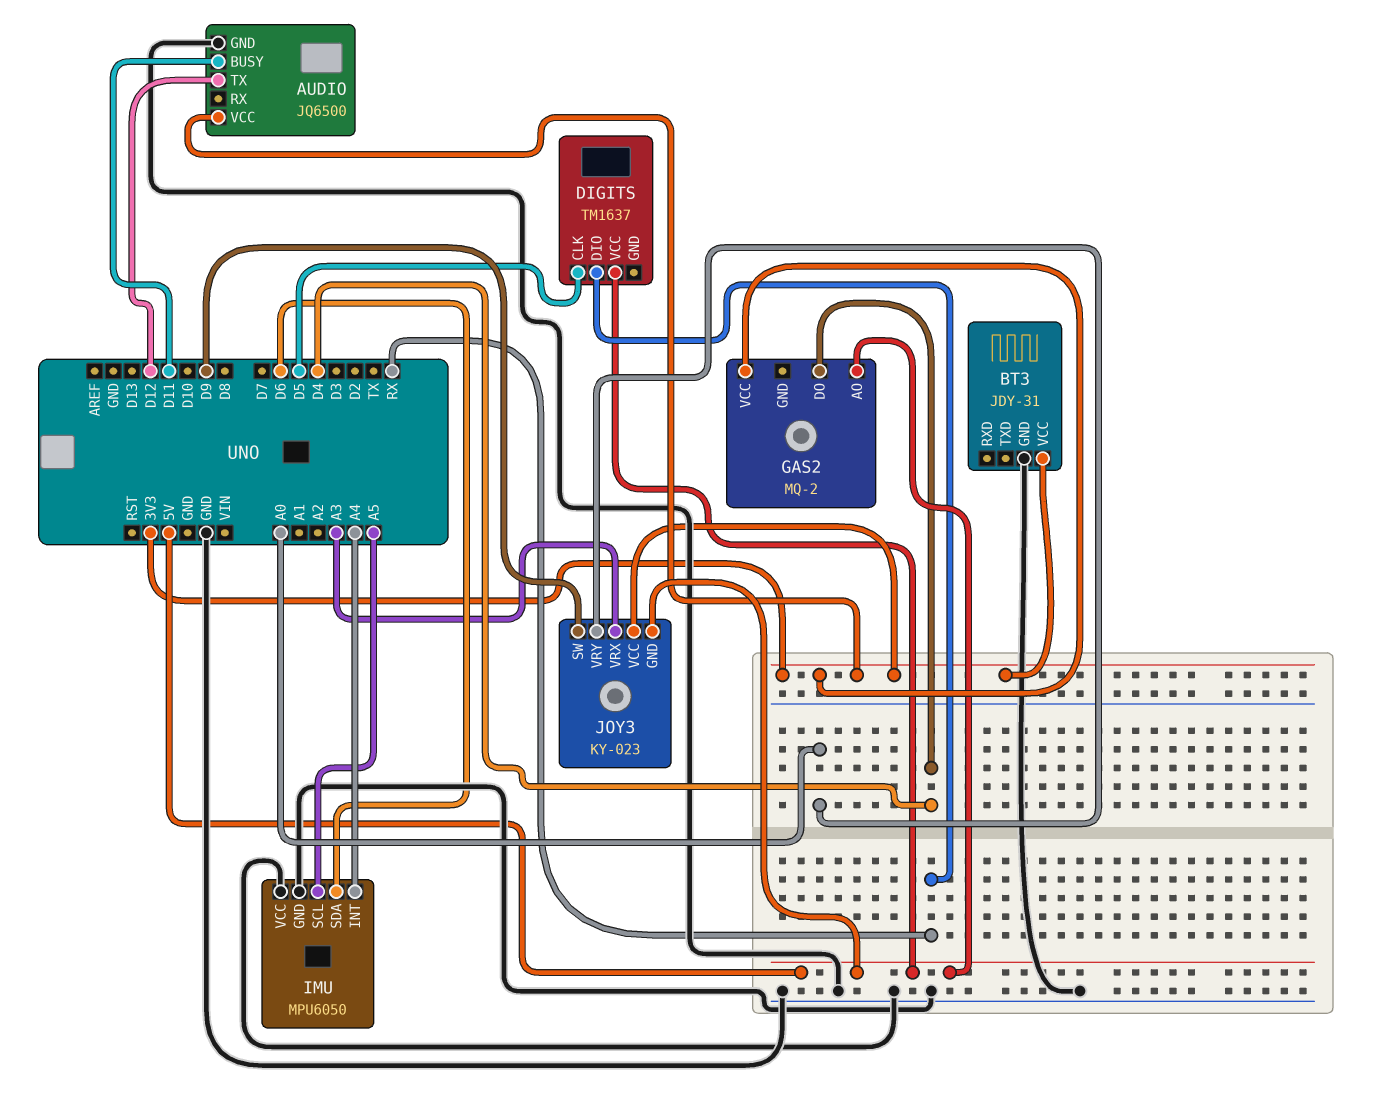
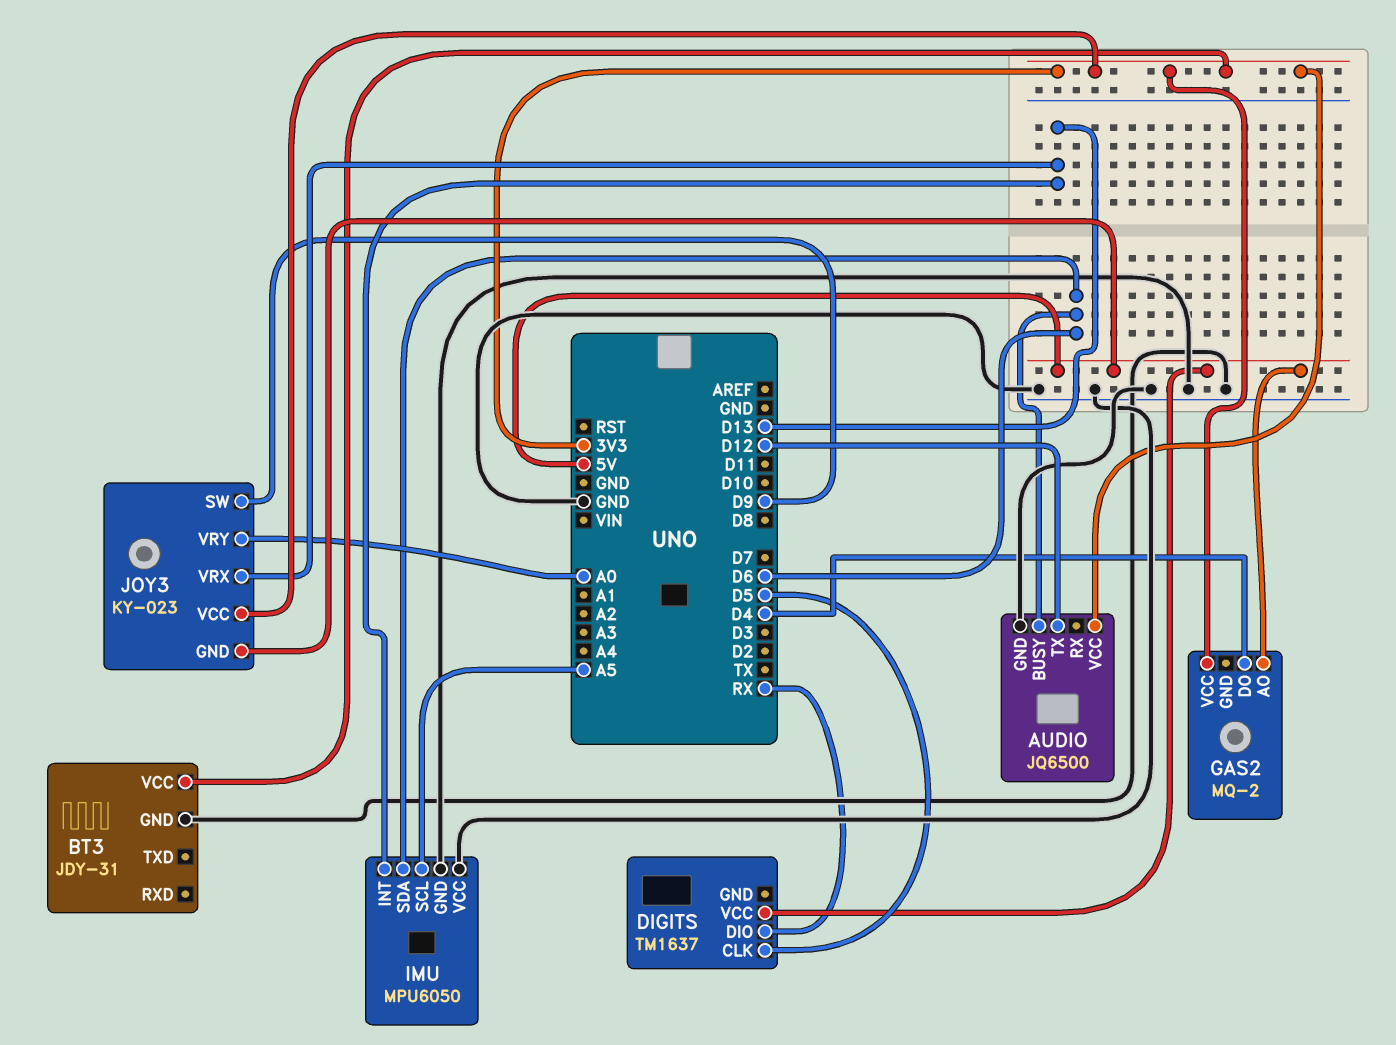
AUDIO pin BUSY: D11 -> D6
IMU pin INT: A4 -> D13
JOY3 pin VRX: A3 -> D13

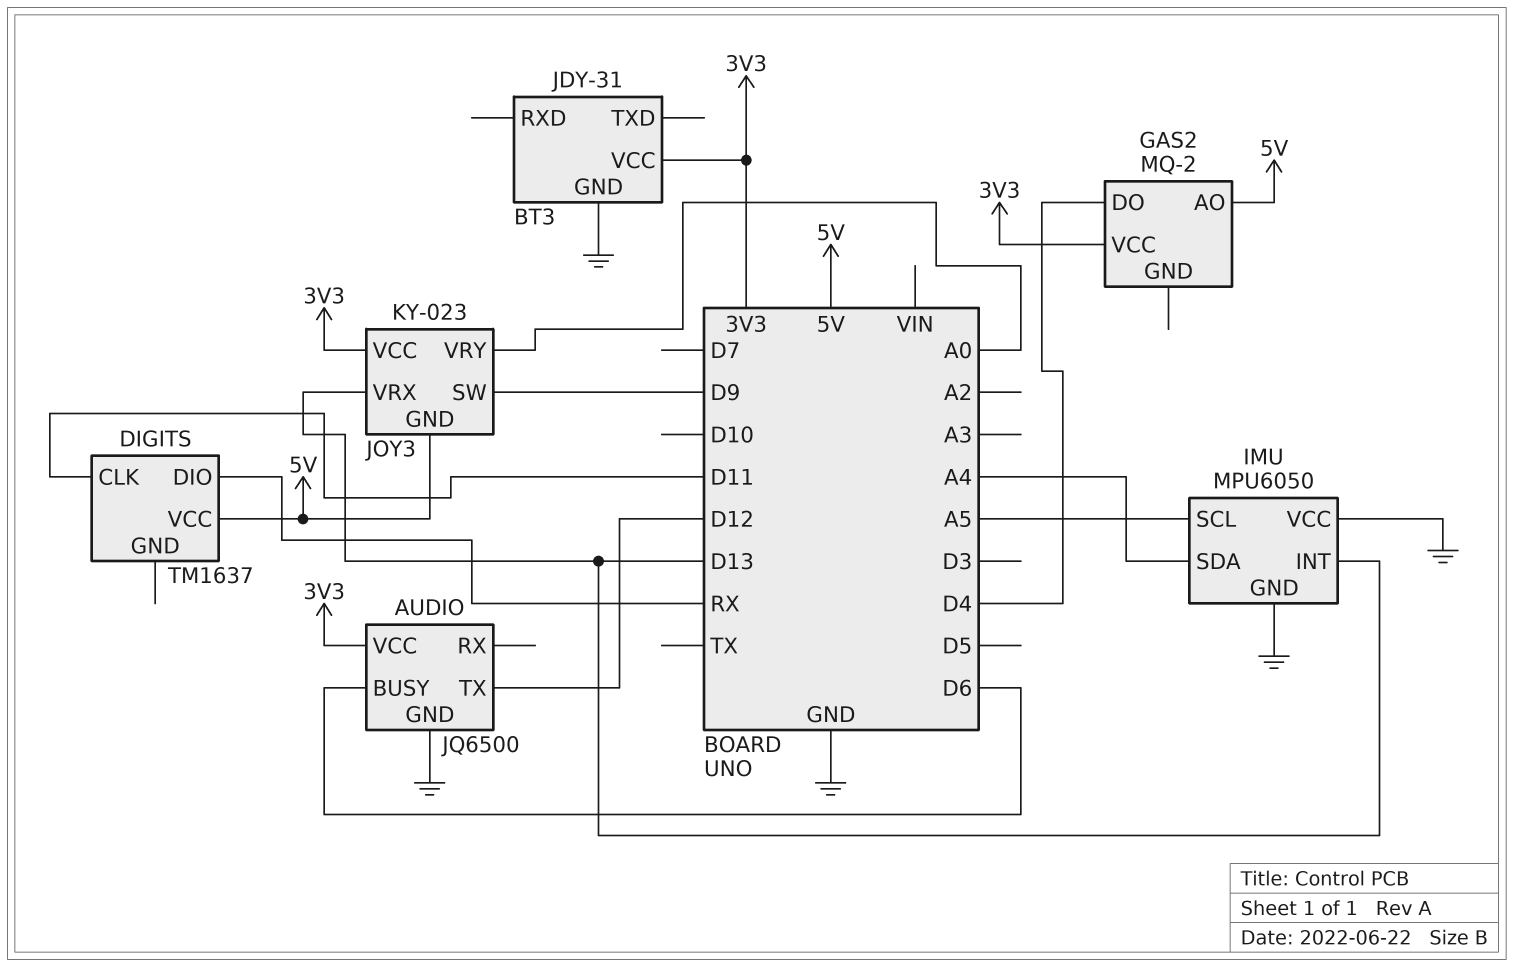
DIGITS pin CLK: D5 -> D11
IMU pin SDA: D6 -> A4

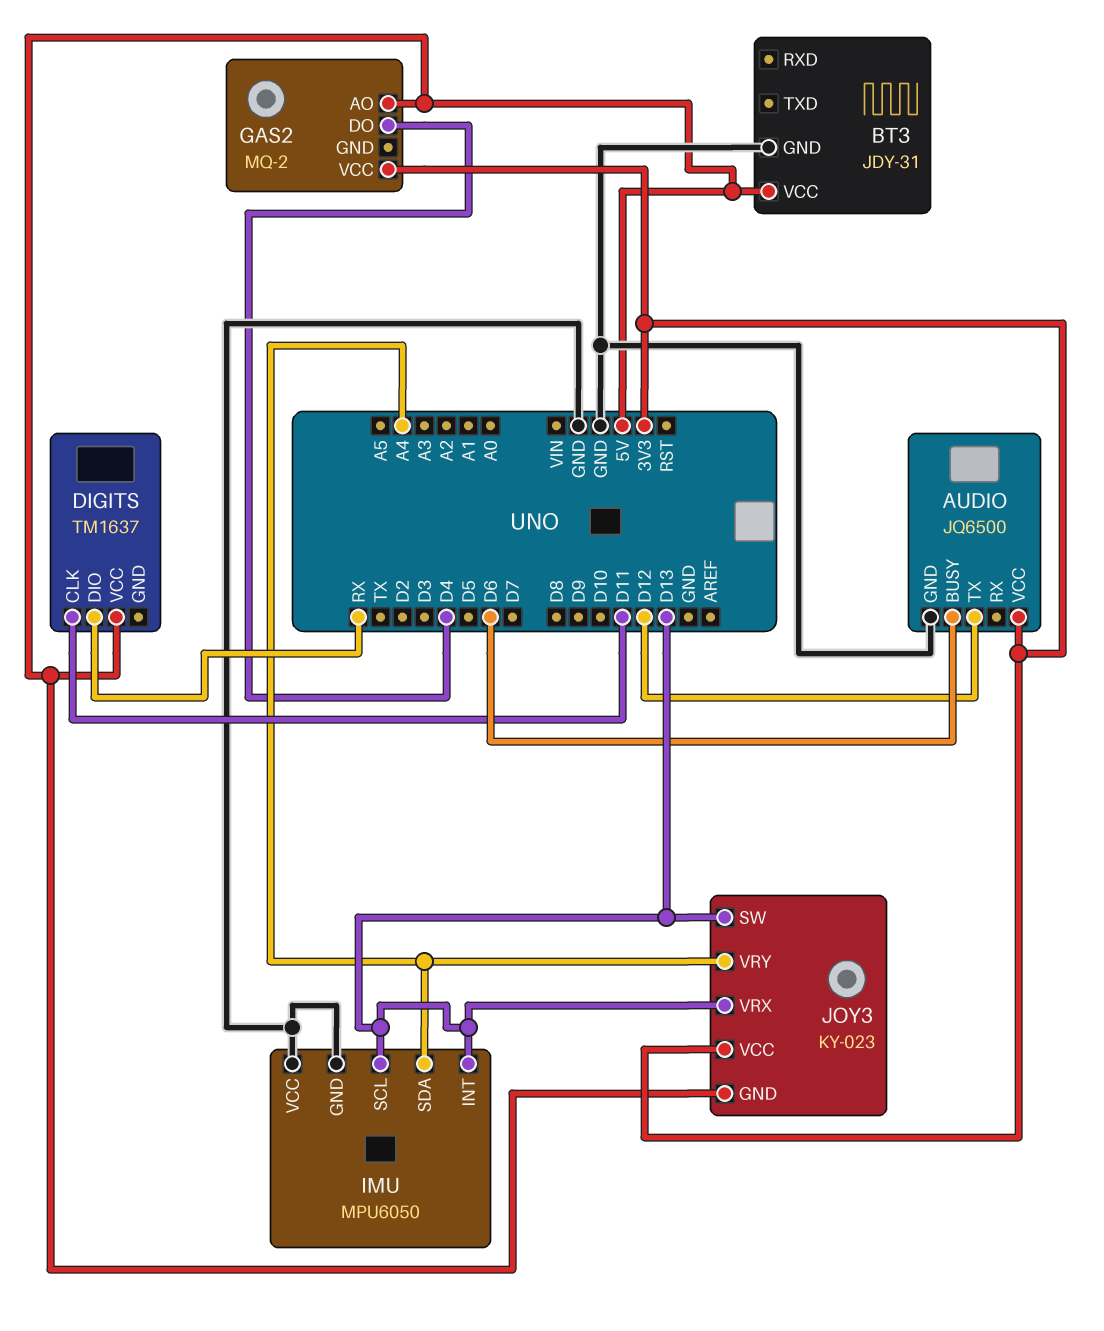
BT3 pin VCC: 3V3 -> 5V
IMU pin SCL: A5 -> D13
JOY3 pin SW: D9 -> D13
JOY3 pin VRY: A0 -> A4

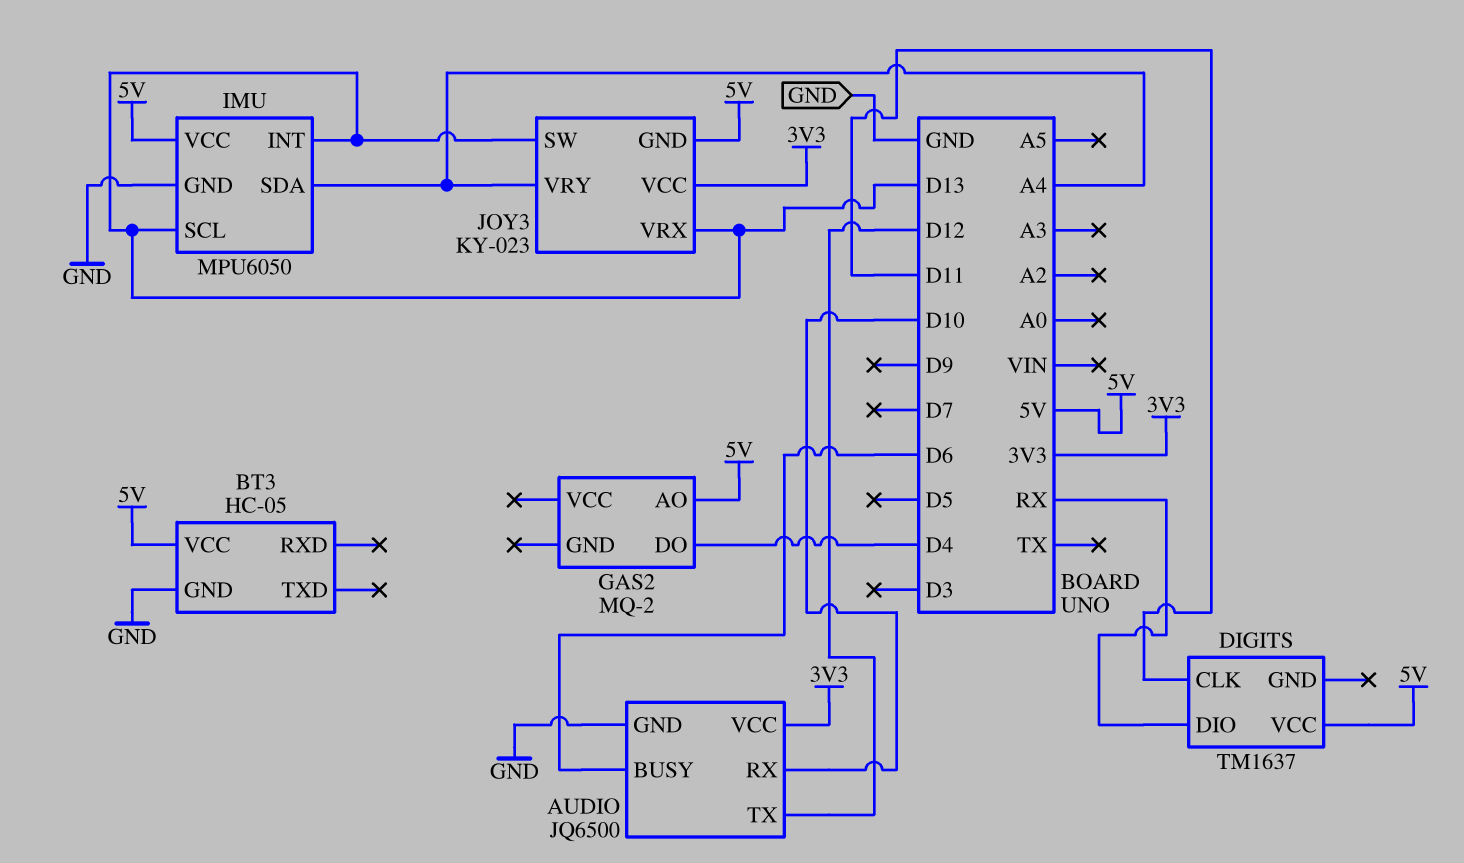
AUDIO pin RX: none -> D10
BT3: JDY-31 -> HC-05
GAS2 pin VCC: 3V3 -> none
IMU pin VCC: GND -> 5V

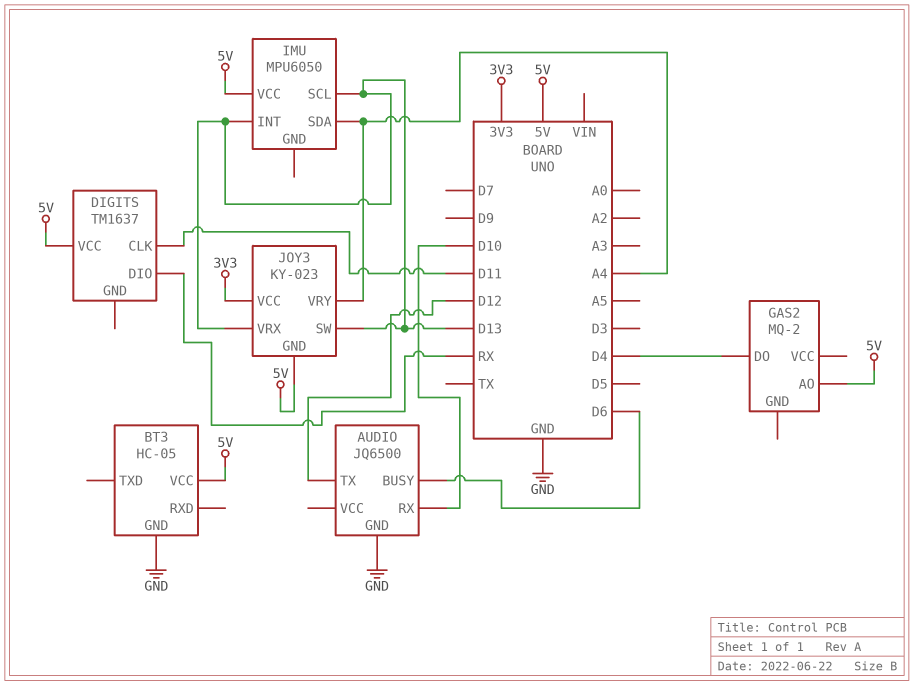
AUDIO pin VCC: 3V3 -> none
IMU pin GND: GND -> none

